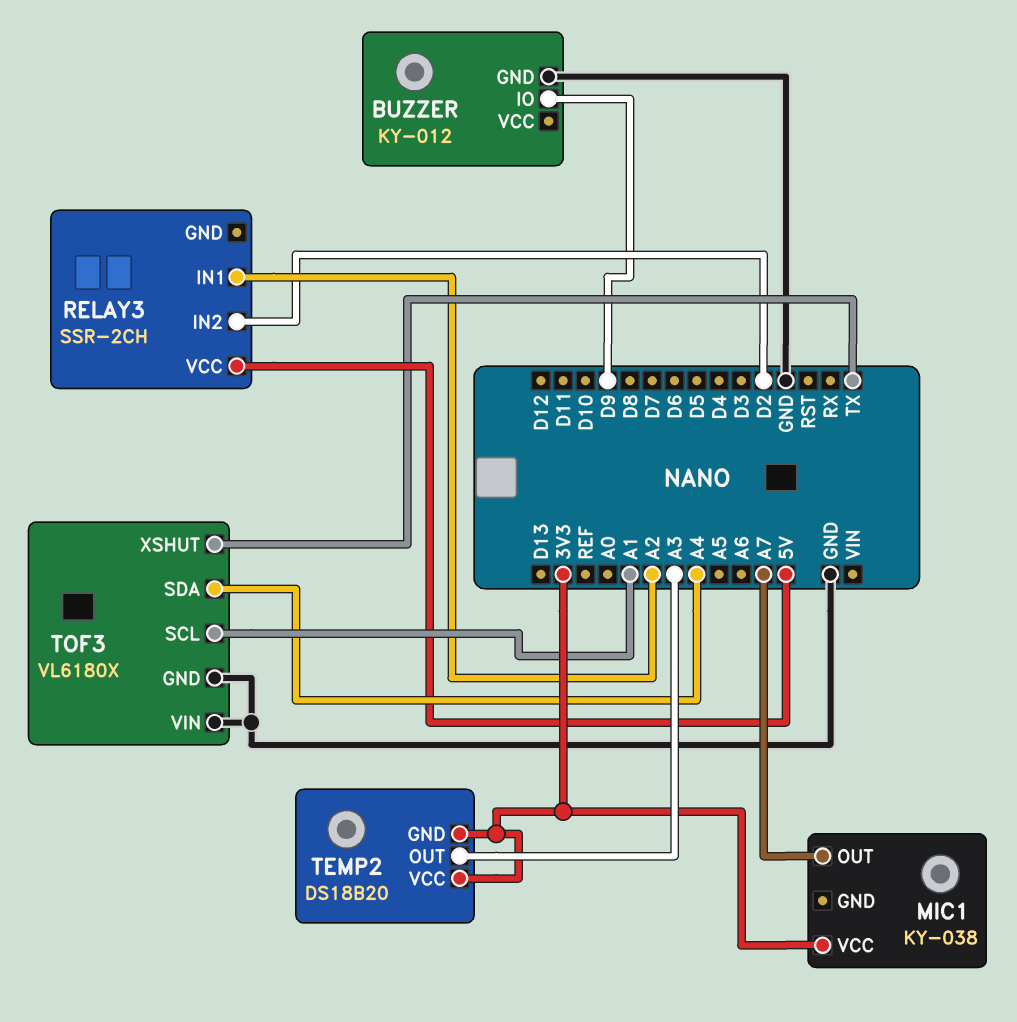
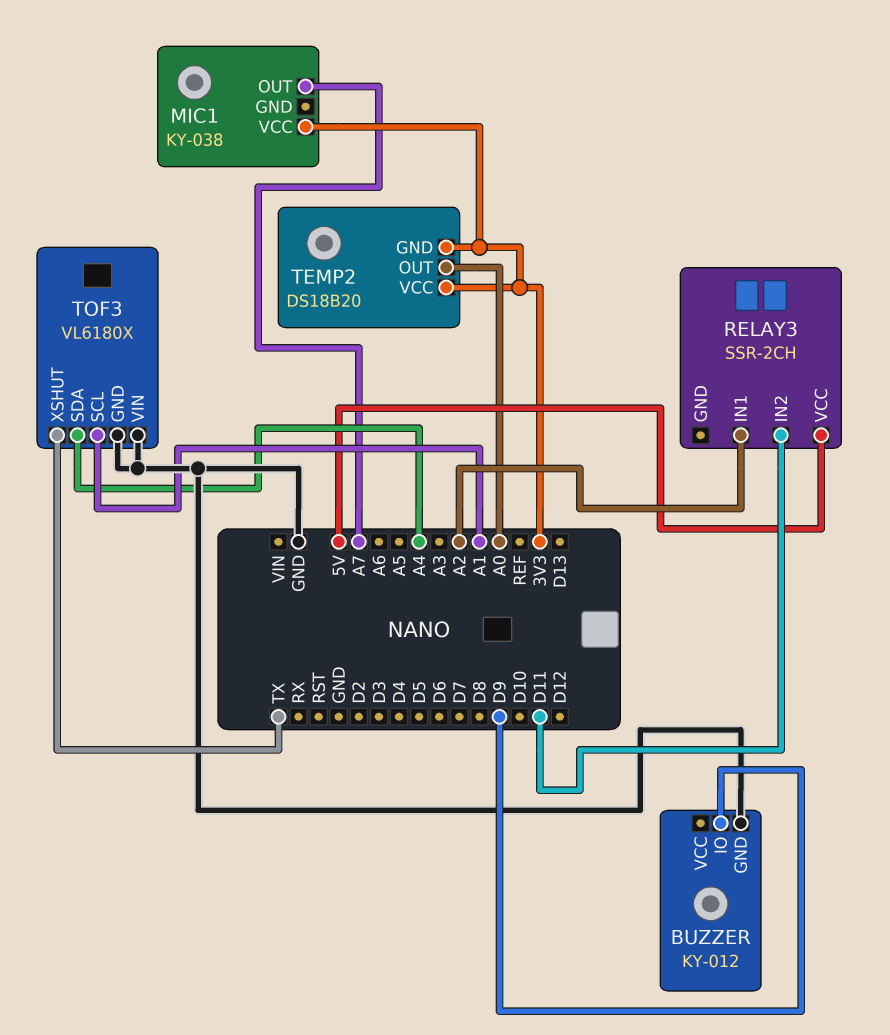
RELAY3 pin IN2: D2 -> D11
TEMP2 pin OUT: A3 -> A0

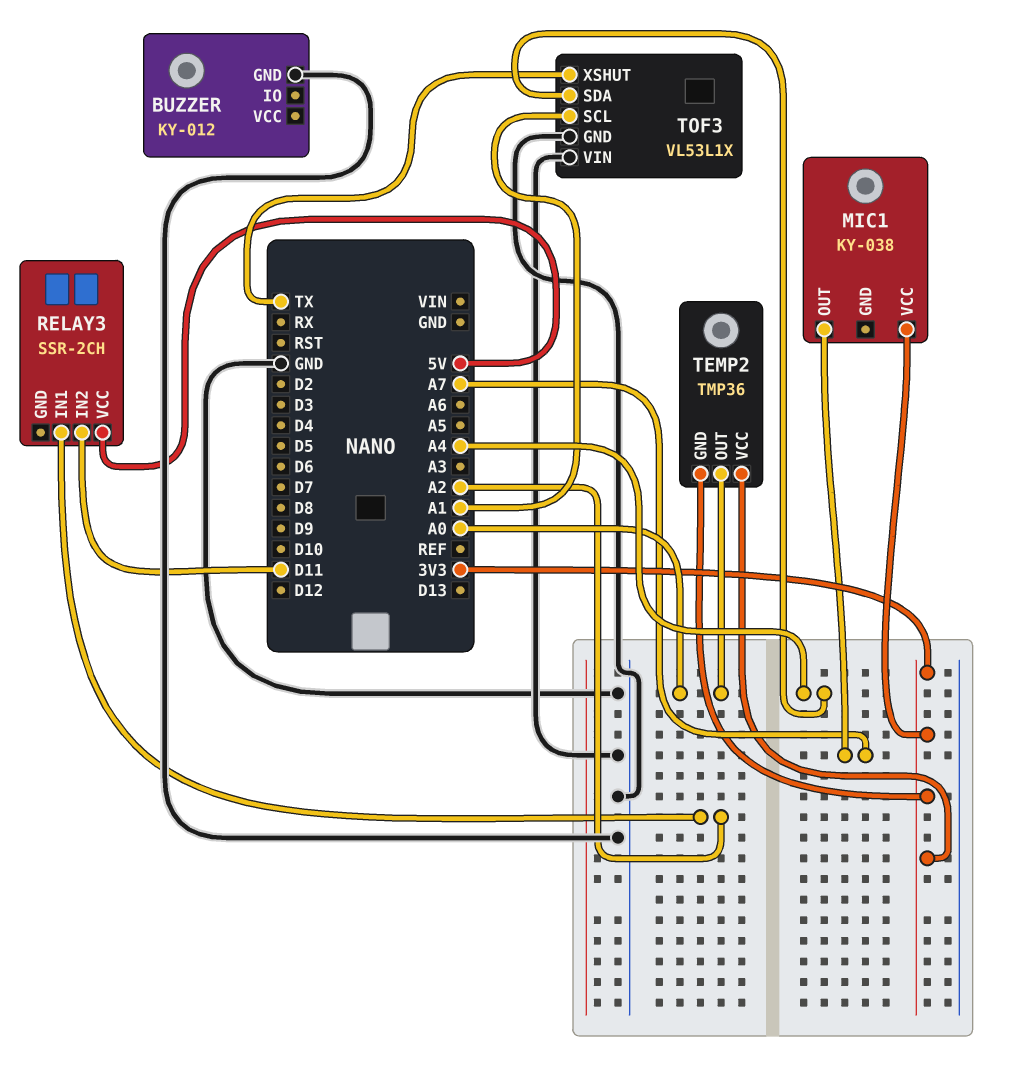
BUZZER pin IO: D9 -> none
TEMP2: DS18B20 -> TMP36
TOF3: VL6180X -> VL53L1X

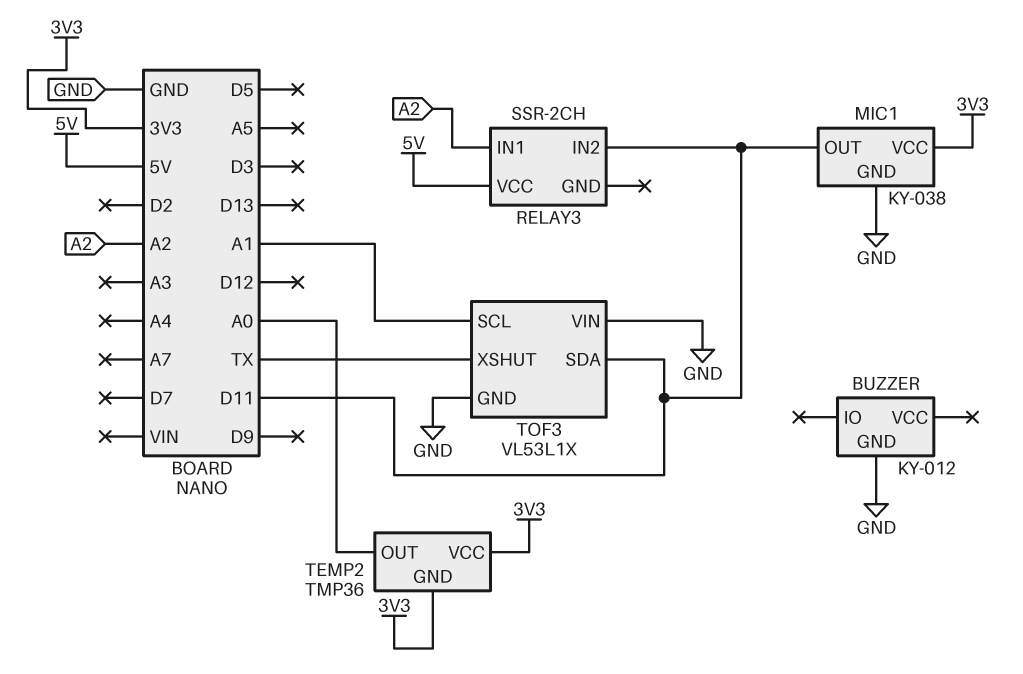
MIC1 pin GND: none -> GND
MIC1 pin OUT: A7 -> D11
TOF3 pin SDA: A4 -> D11

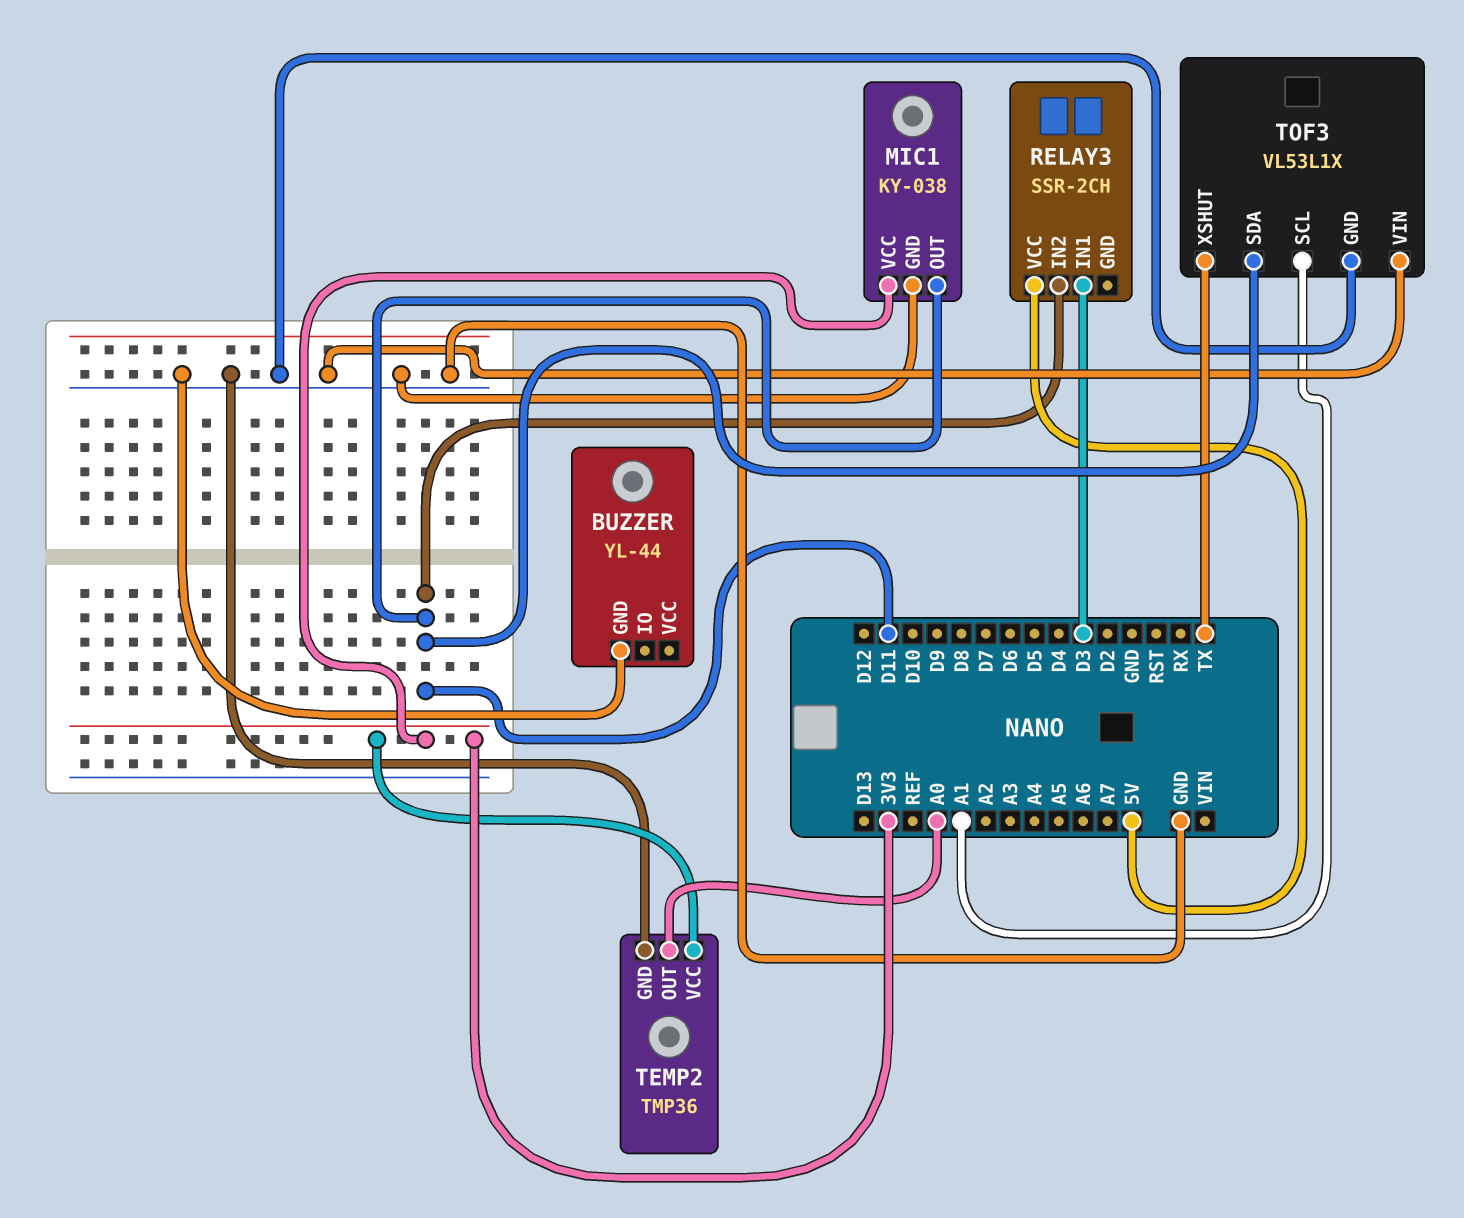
BUZZER: KY-012 -> YL-44
RELAY3 pin IN1: A2 -> D3
TEMP2 pin GND: 3V3 -> GND

